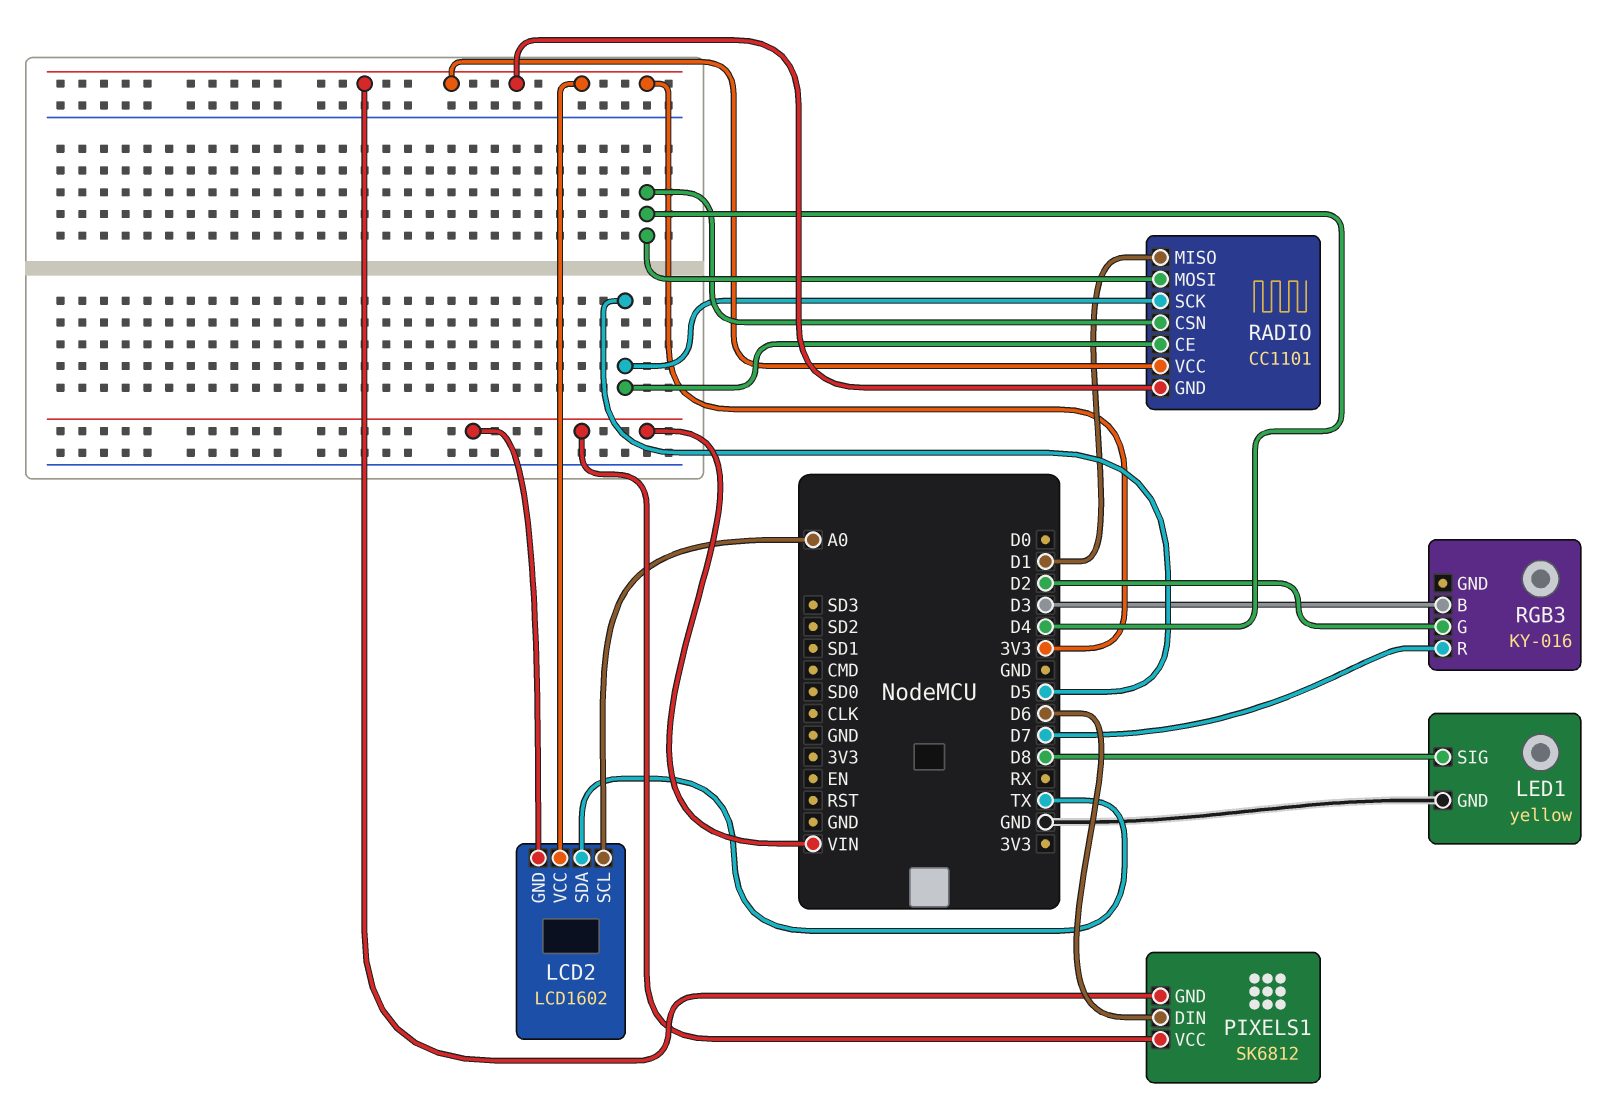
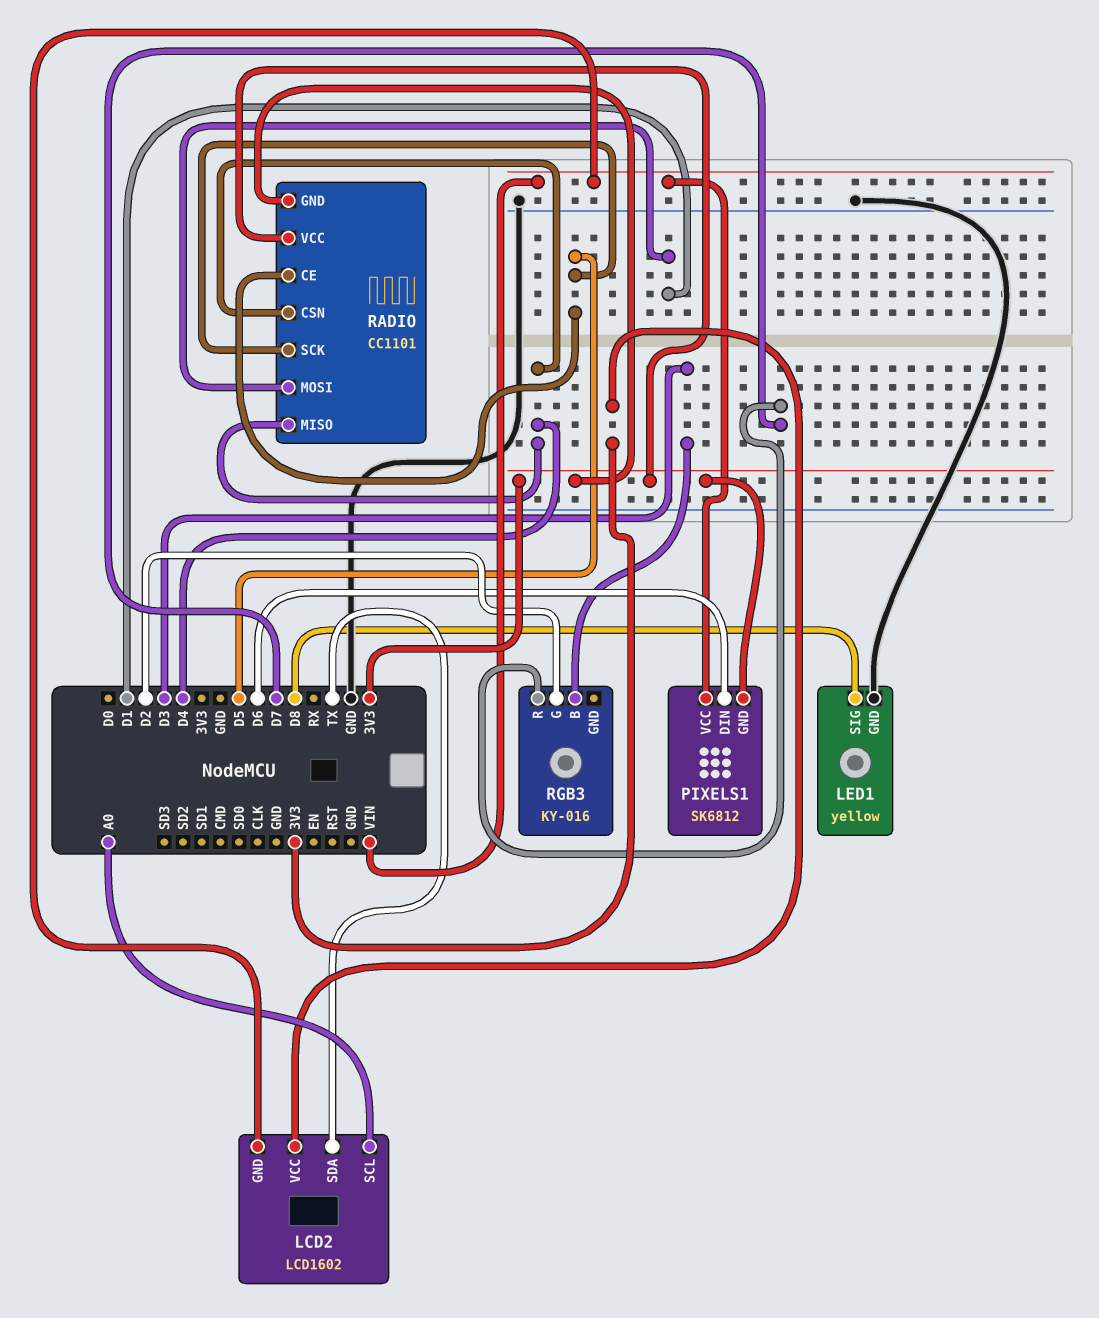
RADIO pin MISO: D1 -> D4
RADIO pin MOSI: D4 -> D1

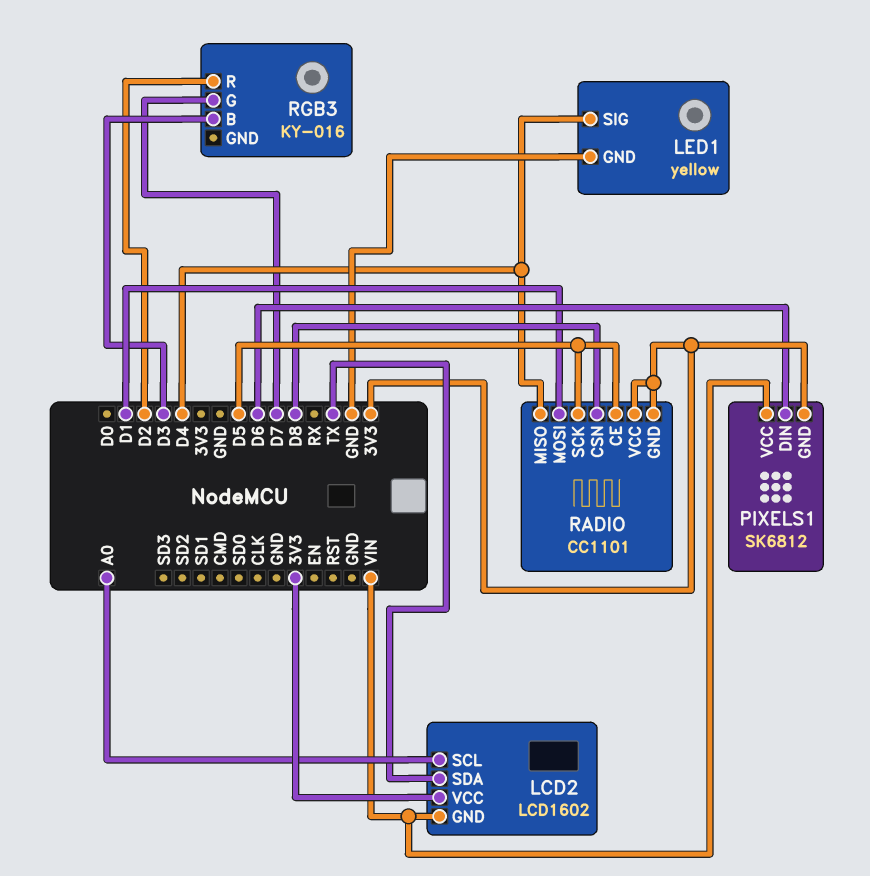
LED1 pin SIG: D8 -> D4
RADIO pin CSN: D4 -> D8
RGB3 pin G: D2 -> D7
RGB3 pin R: D7 -> D2

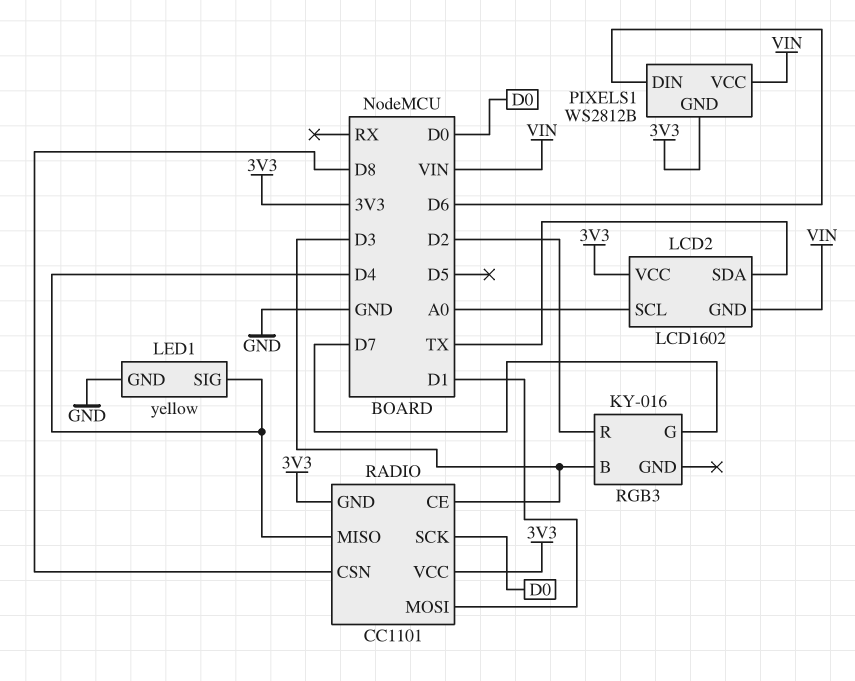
PIXELS1: SK6812 -> WS2812B
RADIO pin CE: D5 -> D3
RADIO pin SCK: D5 -> D0

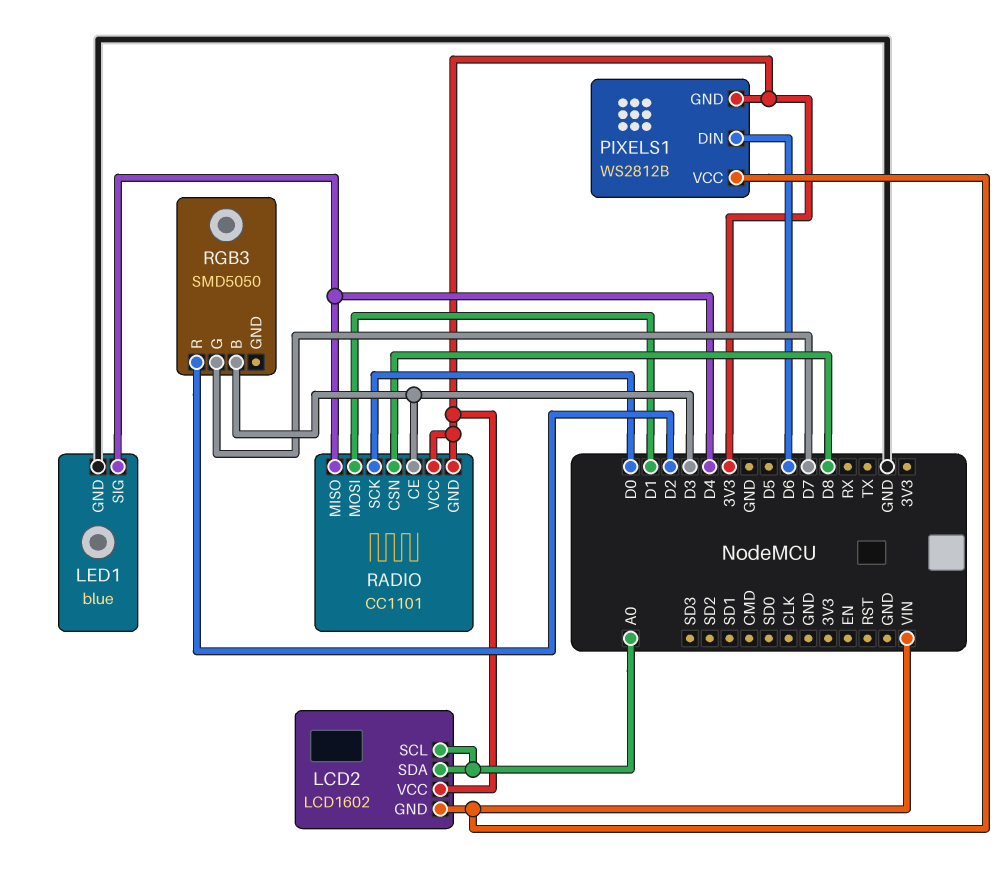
LCD2 pin SDA: TX -> A0
LED1: yellow -> blue
RGB3: KY-016 -> SMD5050

